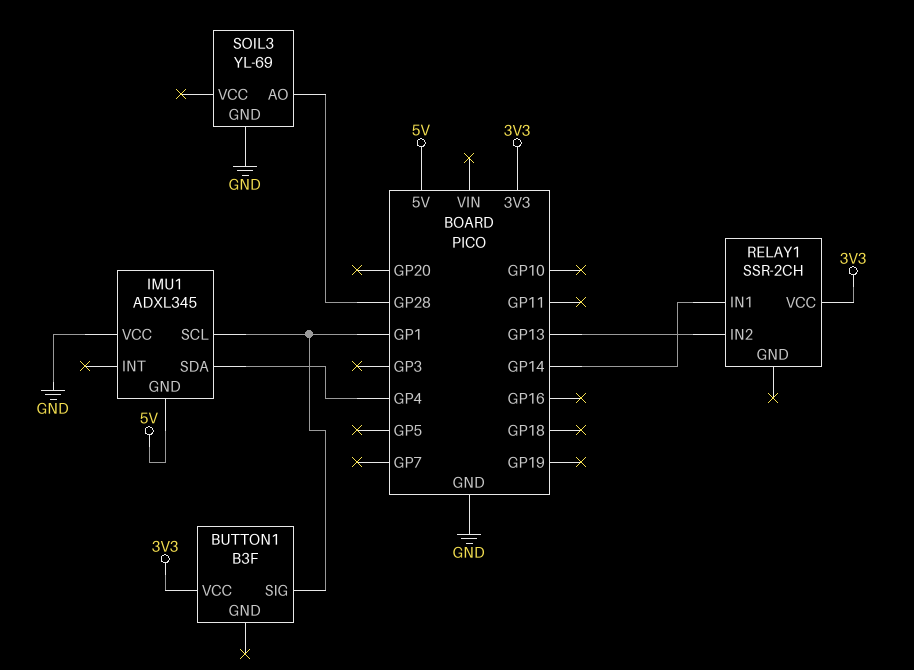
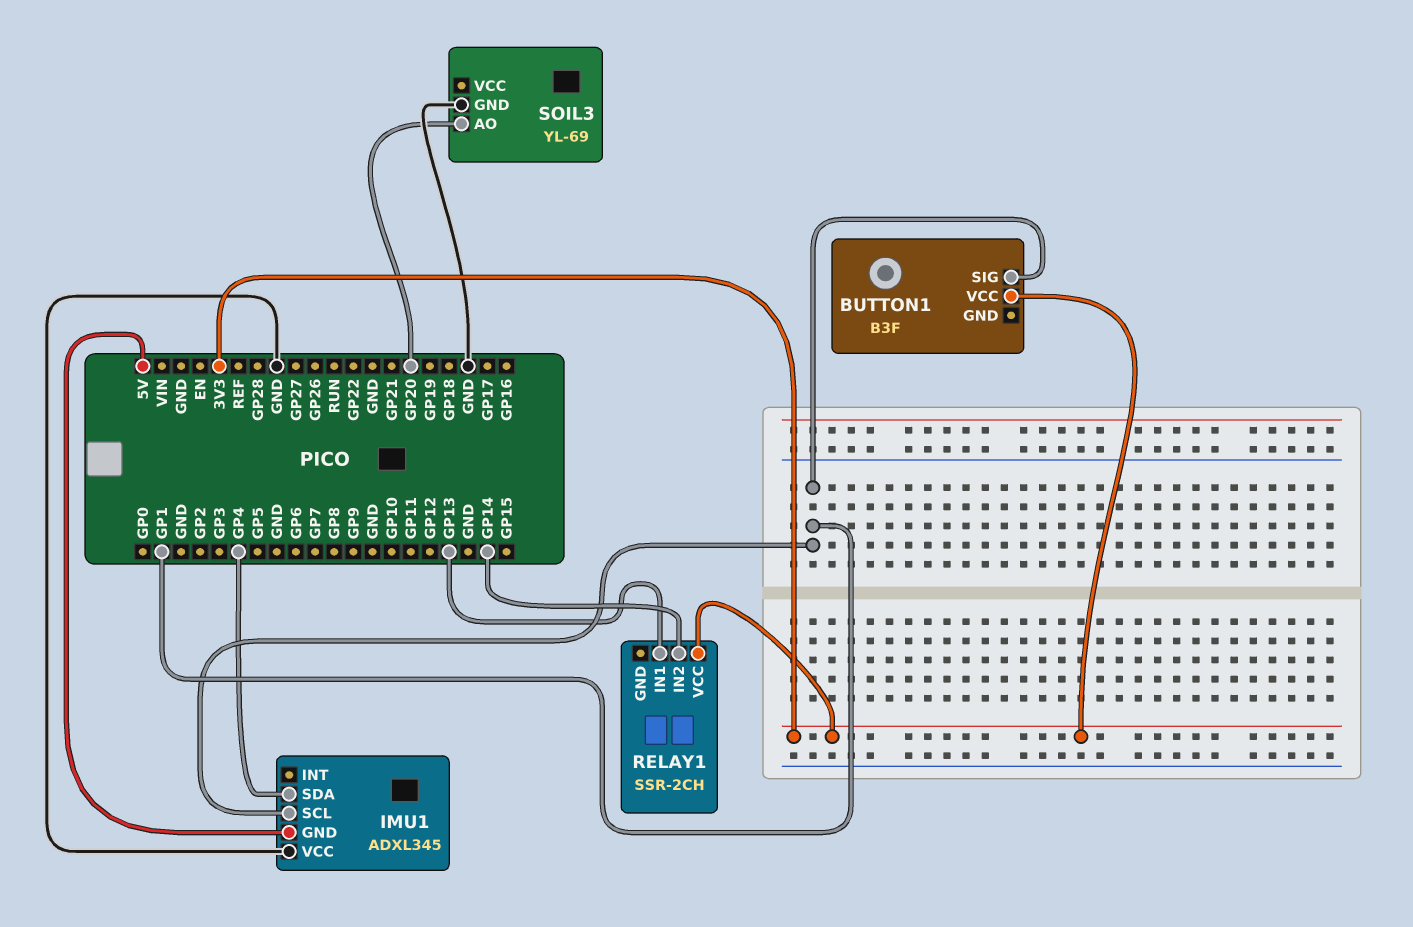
RELAY1 pin IN1: GP14 -> GP13
RELAY1 pin IN2: GP13 -> GP14
SOIL3 pin AO: GP28 -> GP20

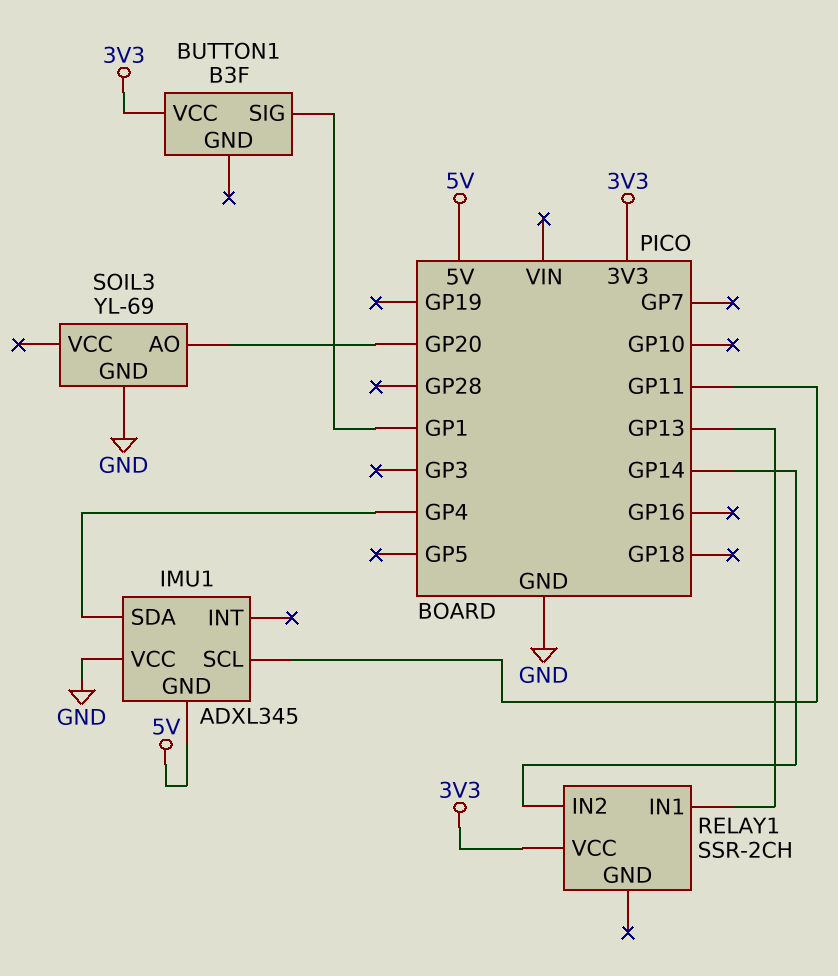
IMU1 pin SCL: GP1 -> GP11

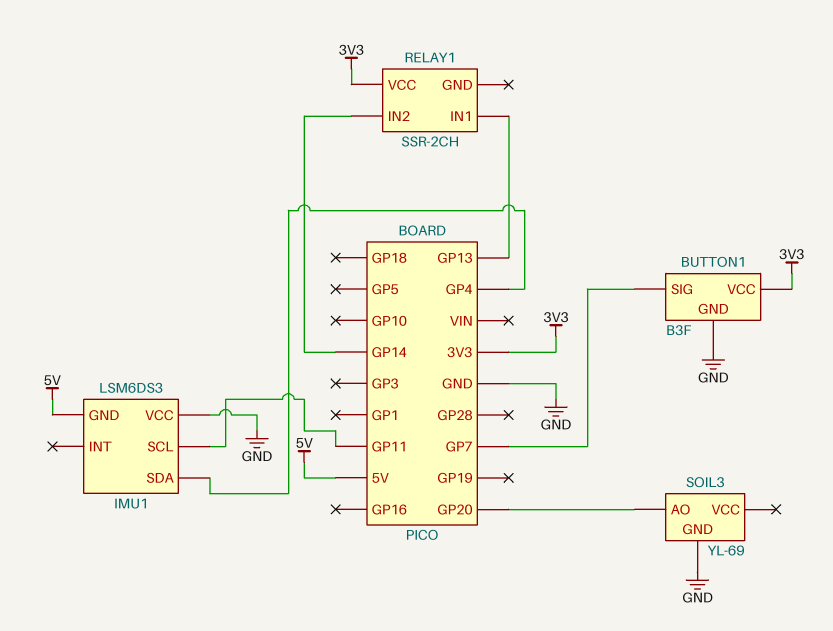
BUTTON1 pin GND: none -> GND
BUTTON1 pin SIG: GP1 -> GP7
IMU1: ADXL345 -> LSM6DS3

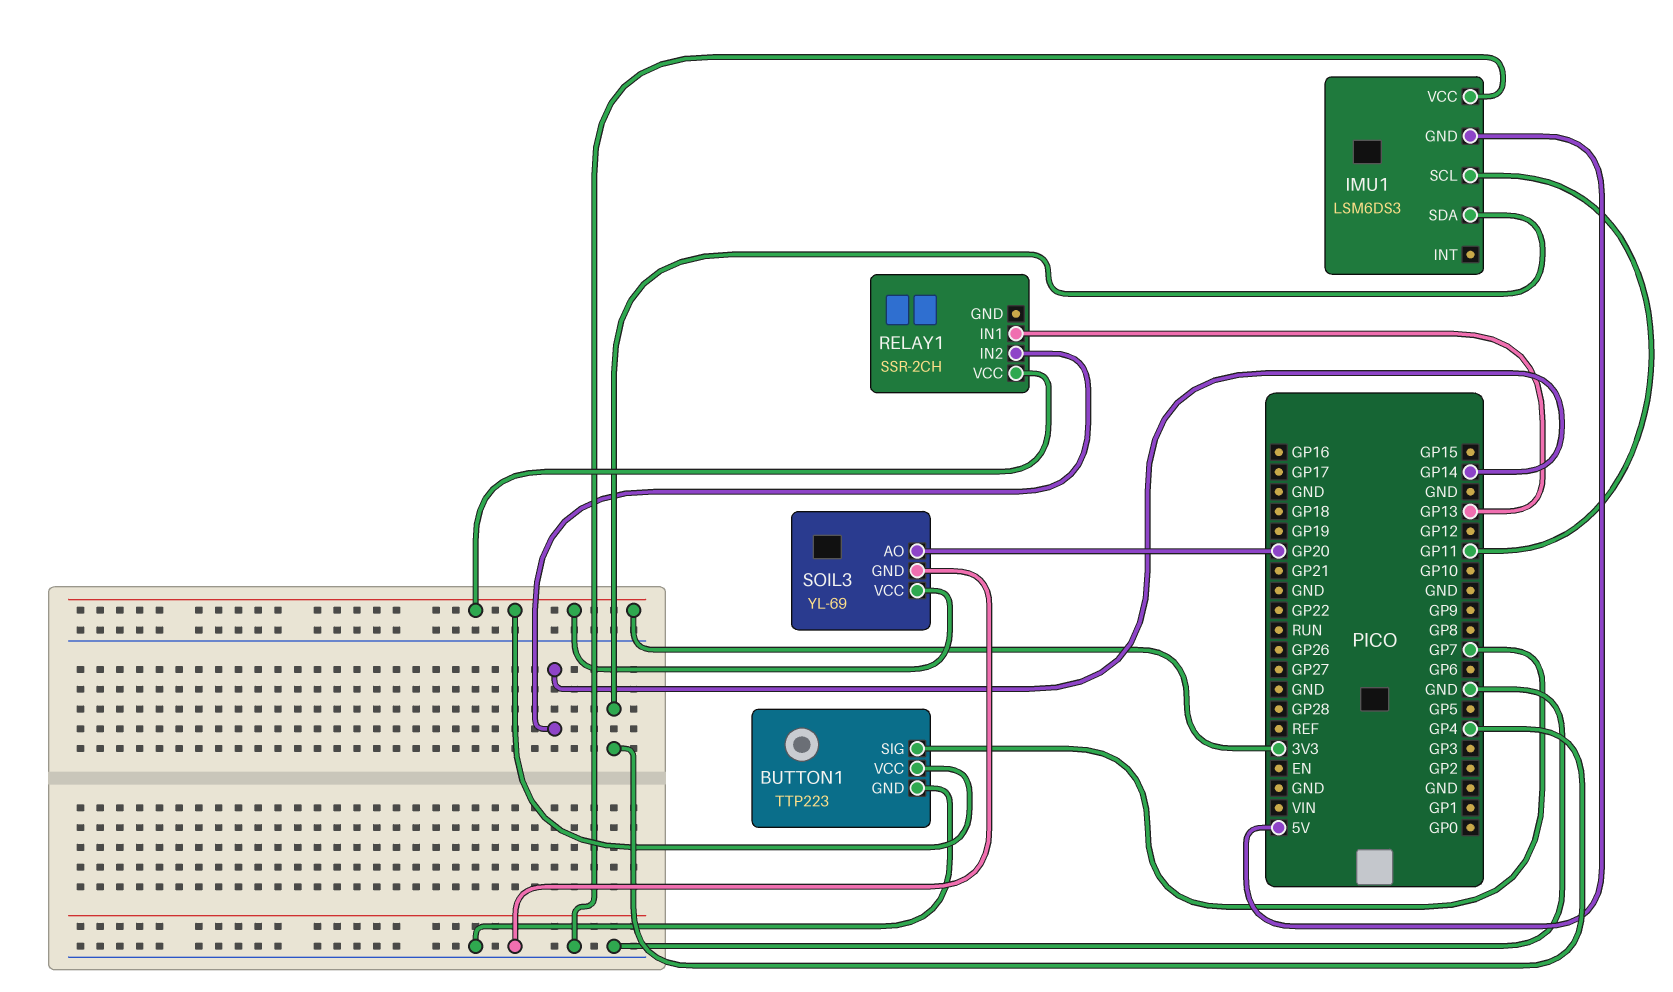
BUTTON1: B3F -> TTP223
SOIL3 pin VCC: none -> 3V3

